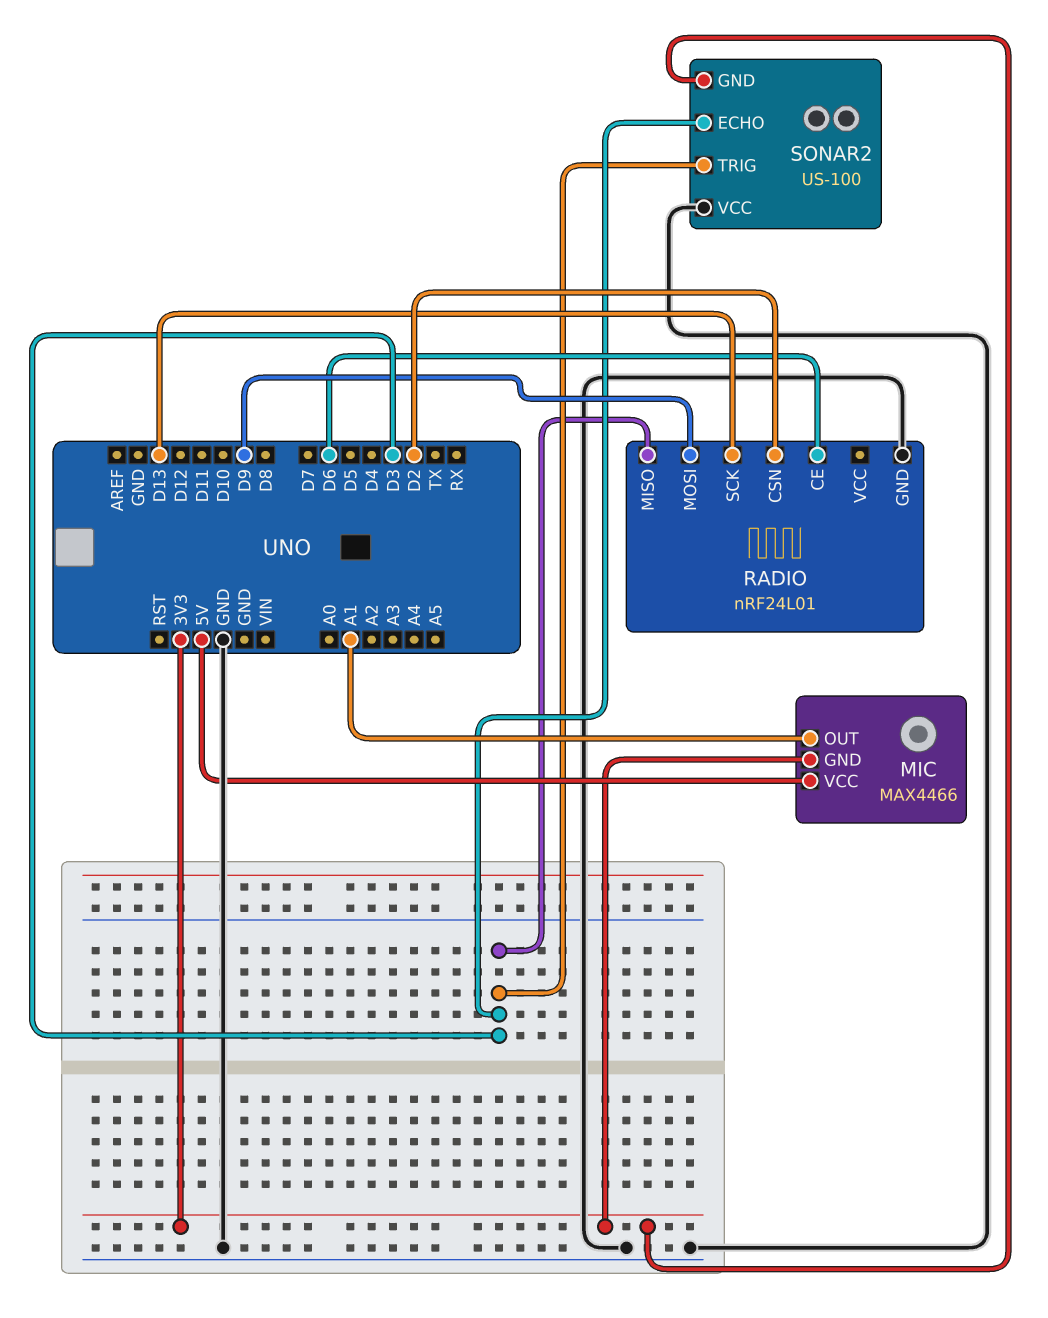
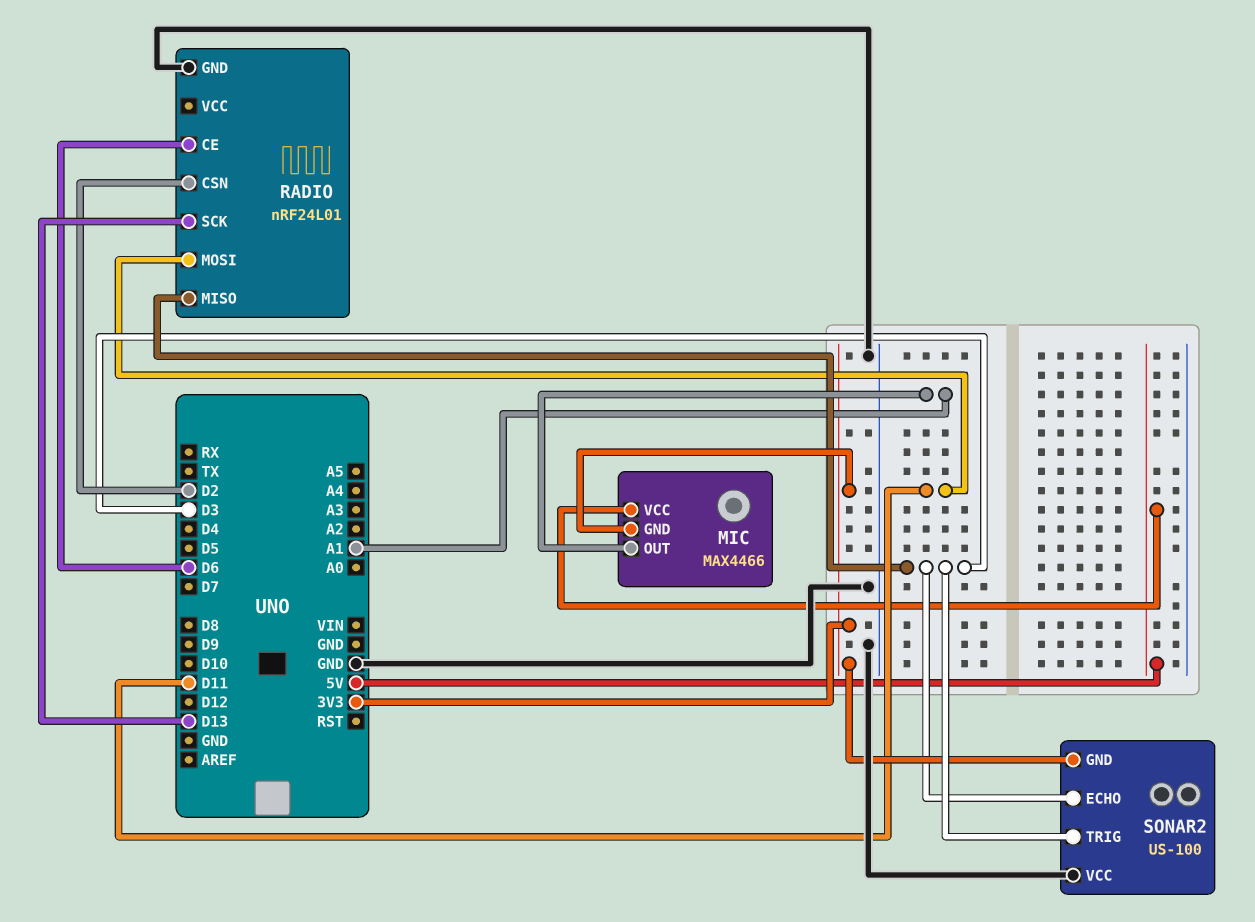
RADIO pin MOSI: D9 -> D11

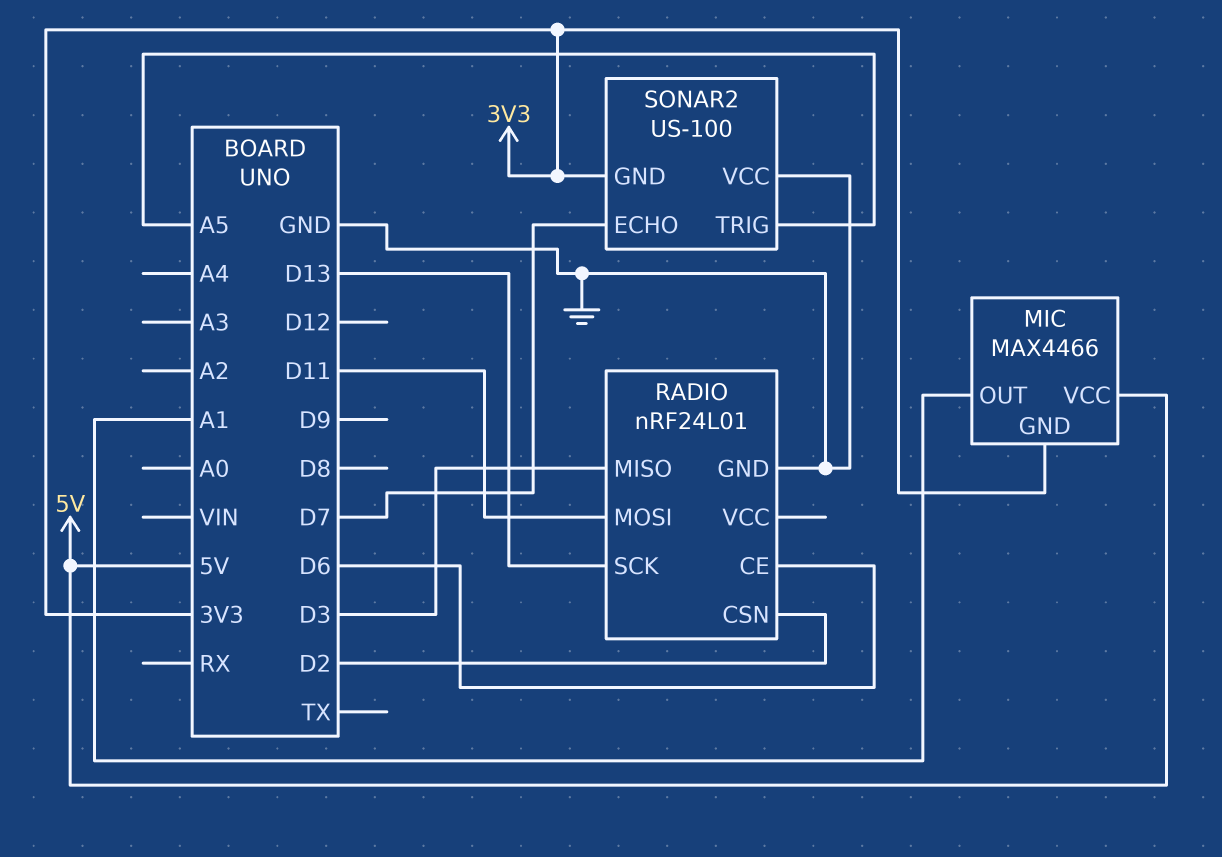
SONAR2 pin ECHO: D3 -> D7
SONAR2 pin TRIG: D3 -> A5

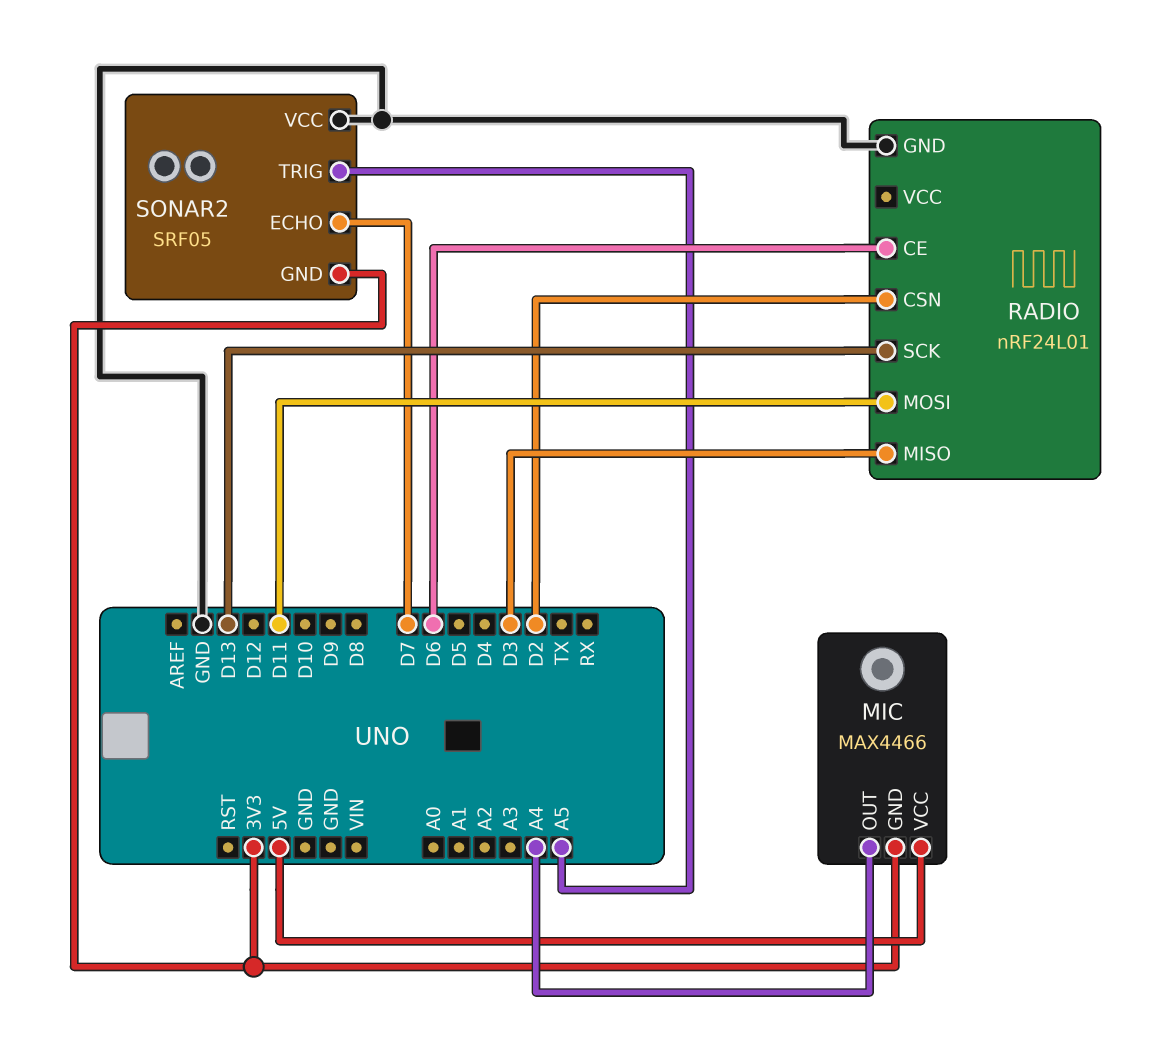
MIC pin OUT: A1 -> A4
SONAR2: US-100 -> SRF05

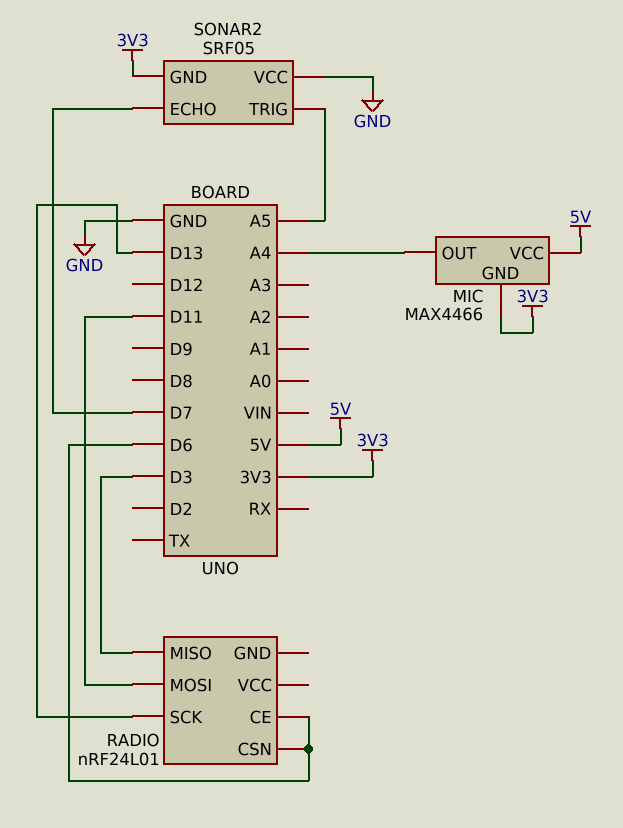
RADIO pin CSN: D2 -> D6
RADIO pin GND: GND -> none

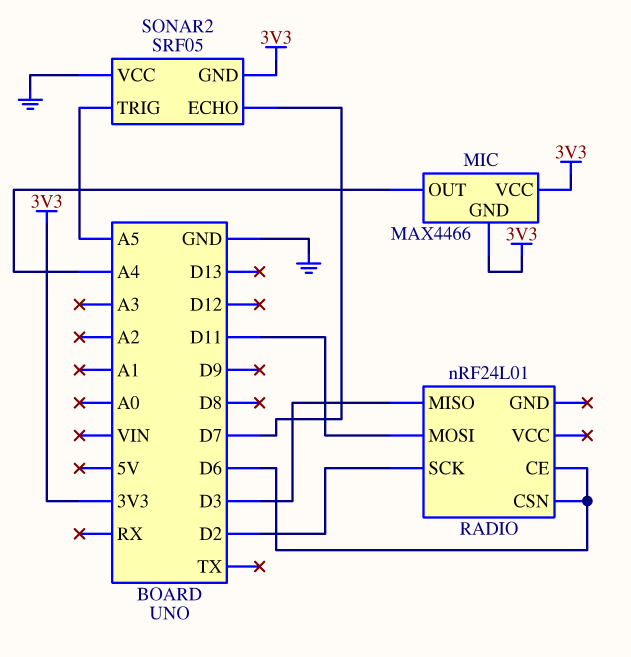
MIC pin VCC: 5V -> 3V3
RADIO pin SCK: D13 -> D2

